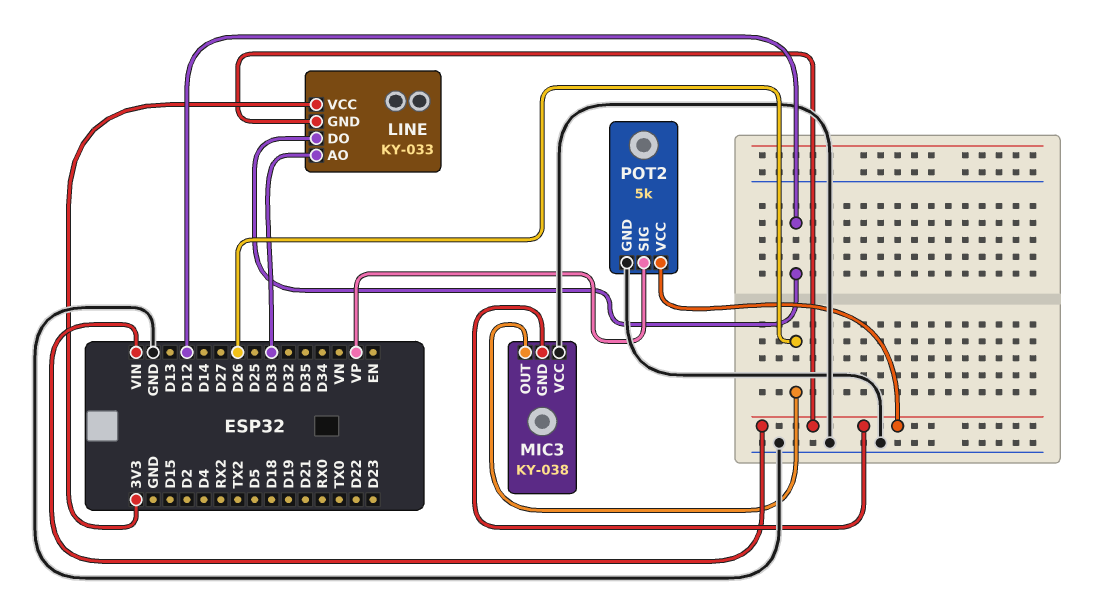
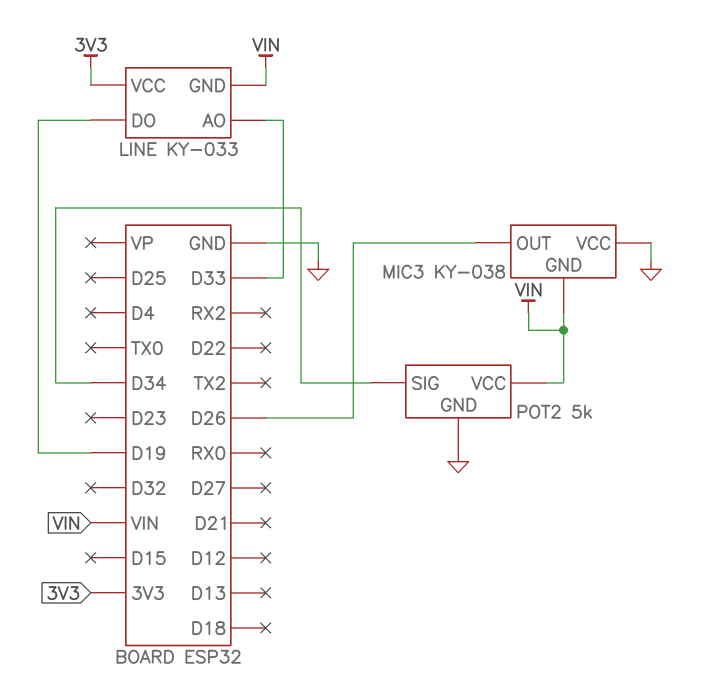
LINE pin DO: D12 -> D19
POT2 pin SIG: VP -> D34

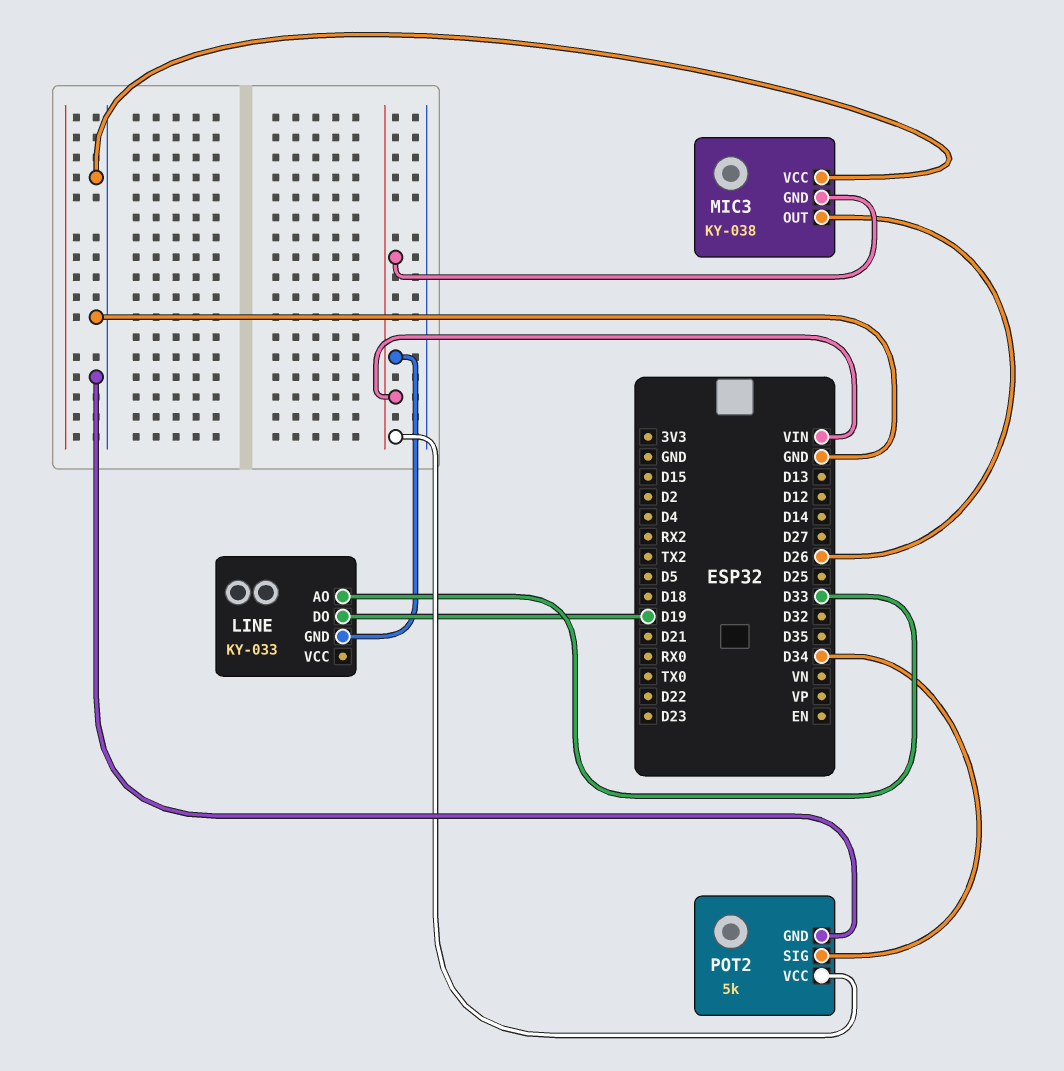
LINE pin VCC: 3V3 -> none

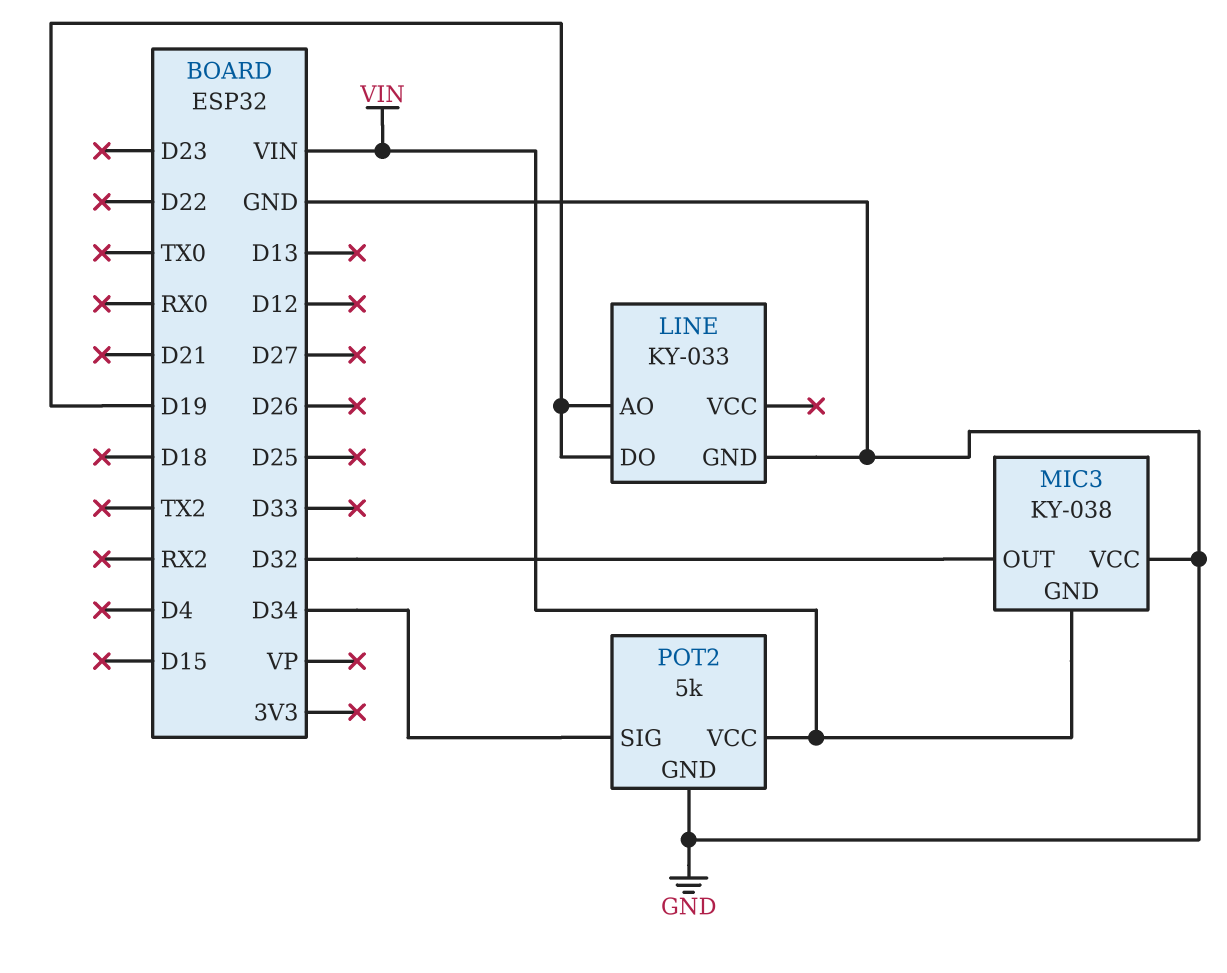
LINE pin AO: D33 -> D19
LINE pin GND: VIN -> GND
MIC3 pin OUT: D26 -> D32

